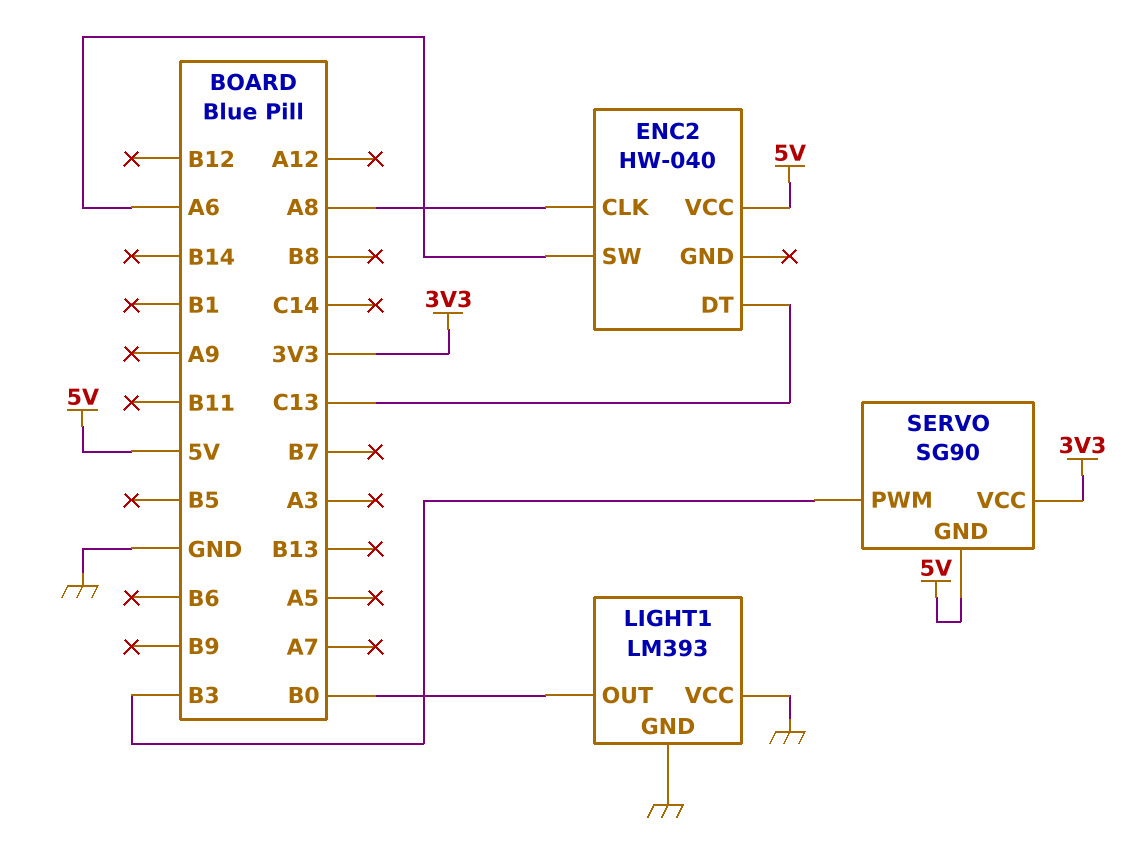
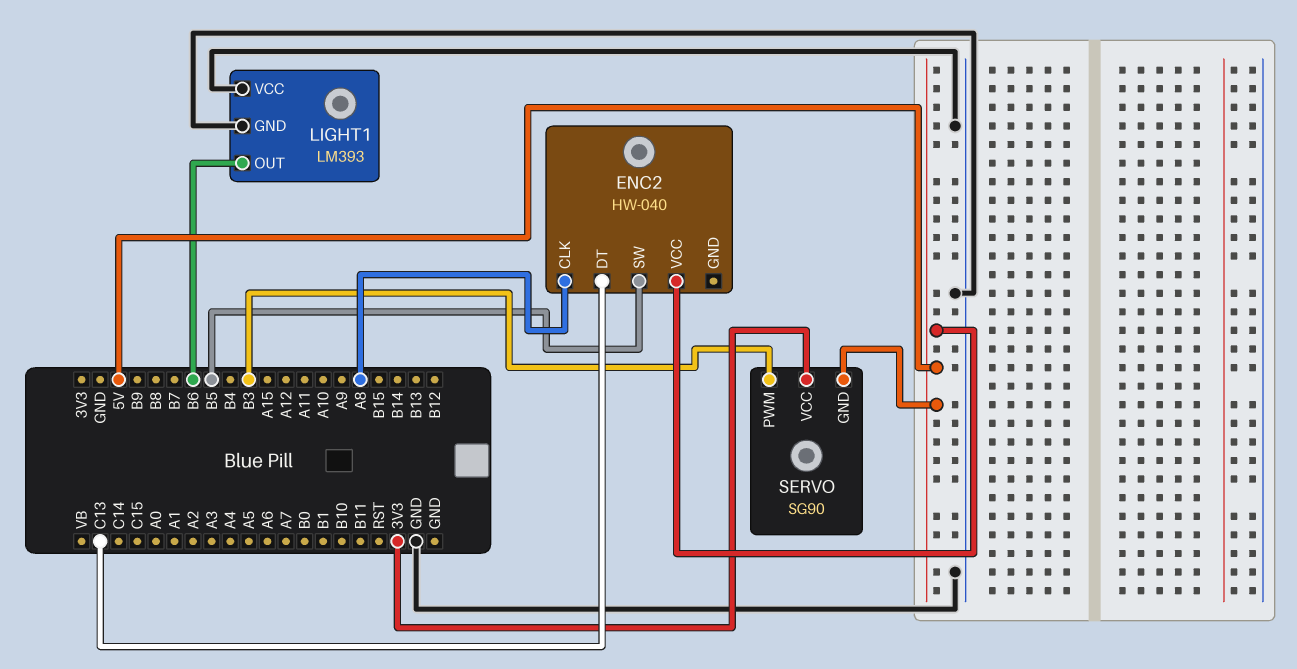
ENC2 pin SW: A6 -> B5
LIGHT1 pin OUT: B0 -> B6

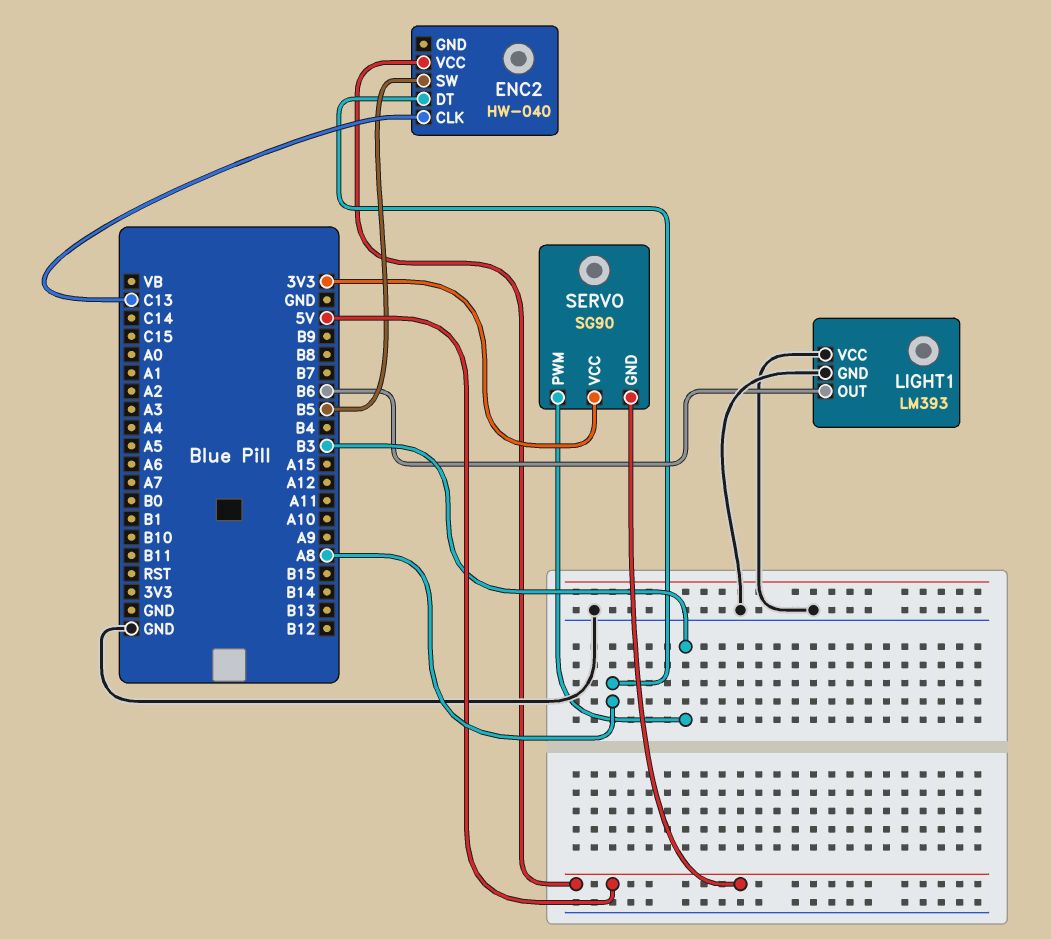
ENC2 pin CLK: A8 -> C13
ENC2 pin DT: C13 -> A8

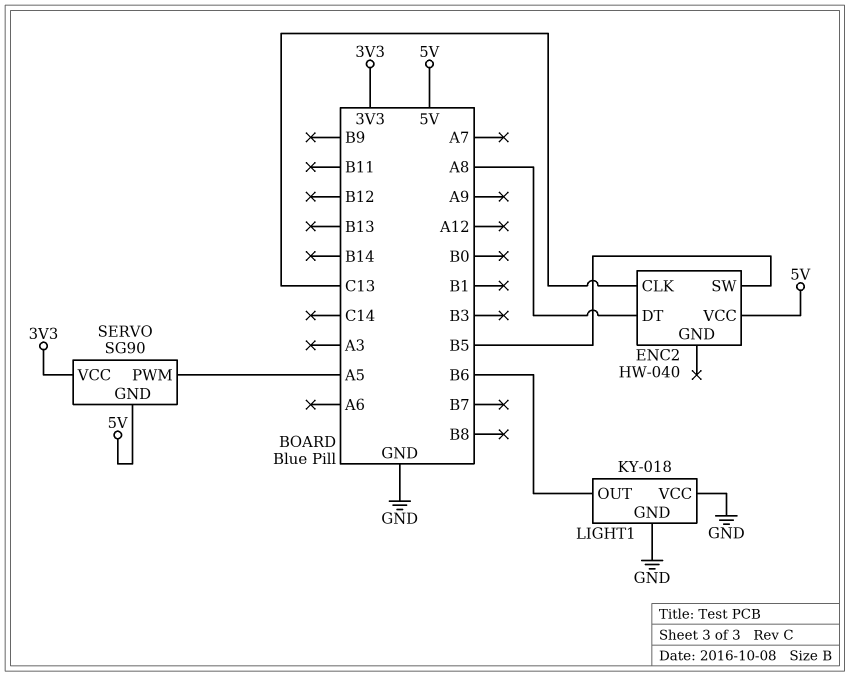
LIGHT1: LM393 -> KY-018
SERVO pin PWM: B3 -> A5

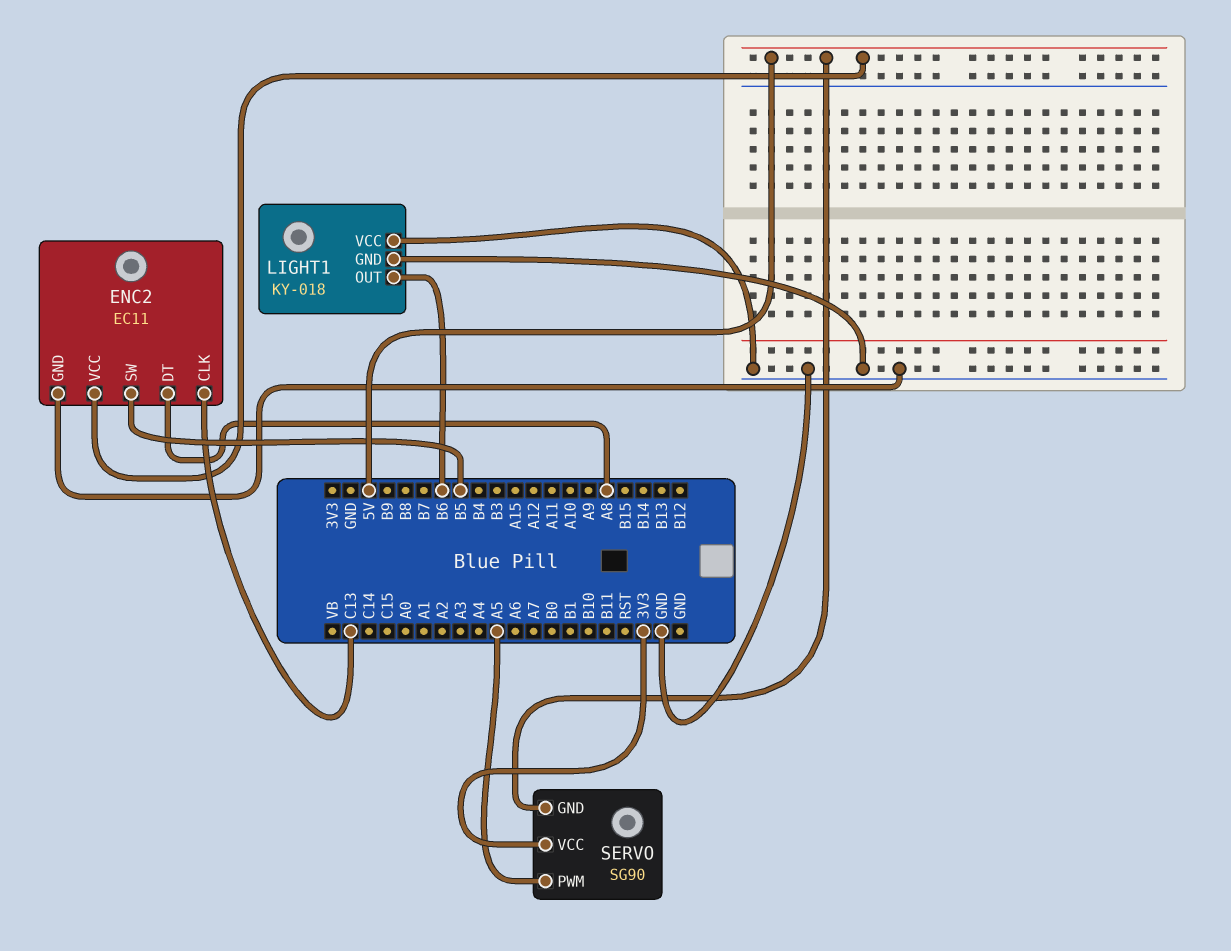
ENC2: HW-040 -> EC11
ENC2 pin GND: none -> GND

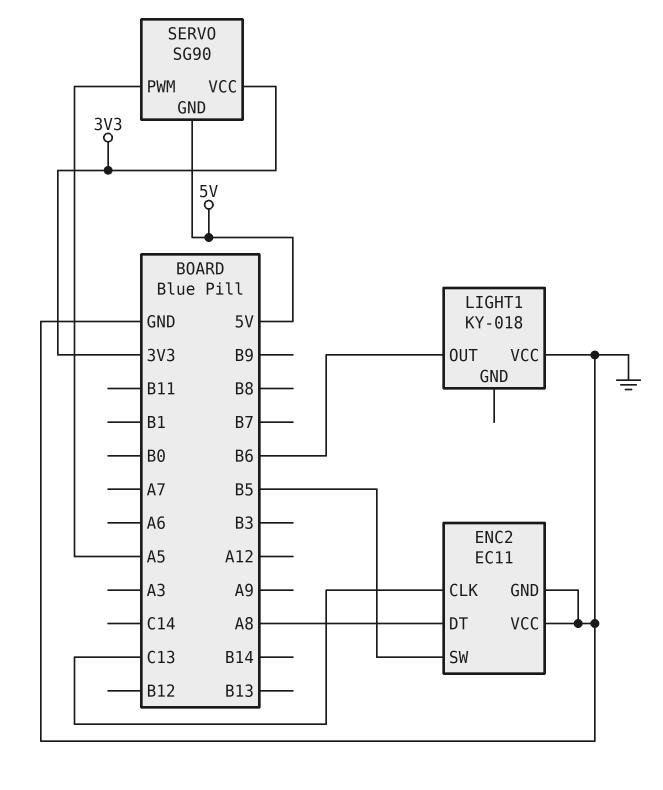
ENC2 pin VCC: 5V -> GND
LIGHT1 pin GND: GND -> none

